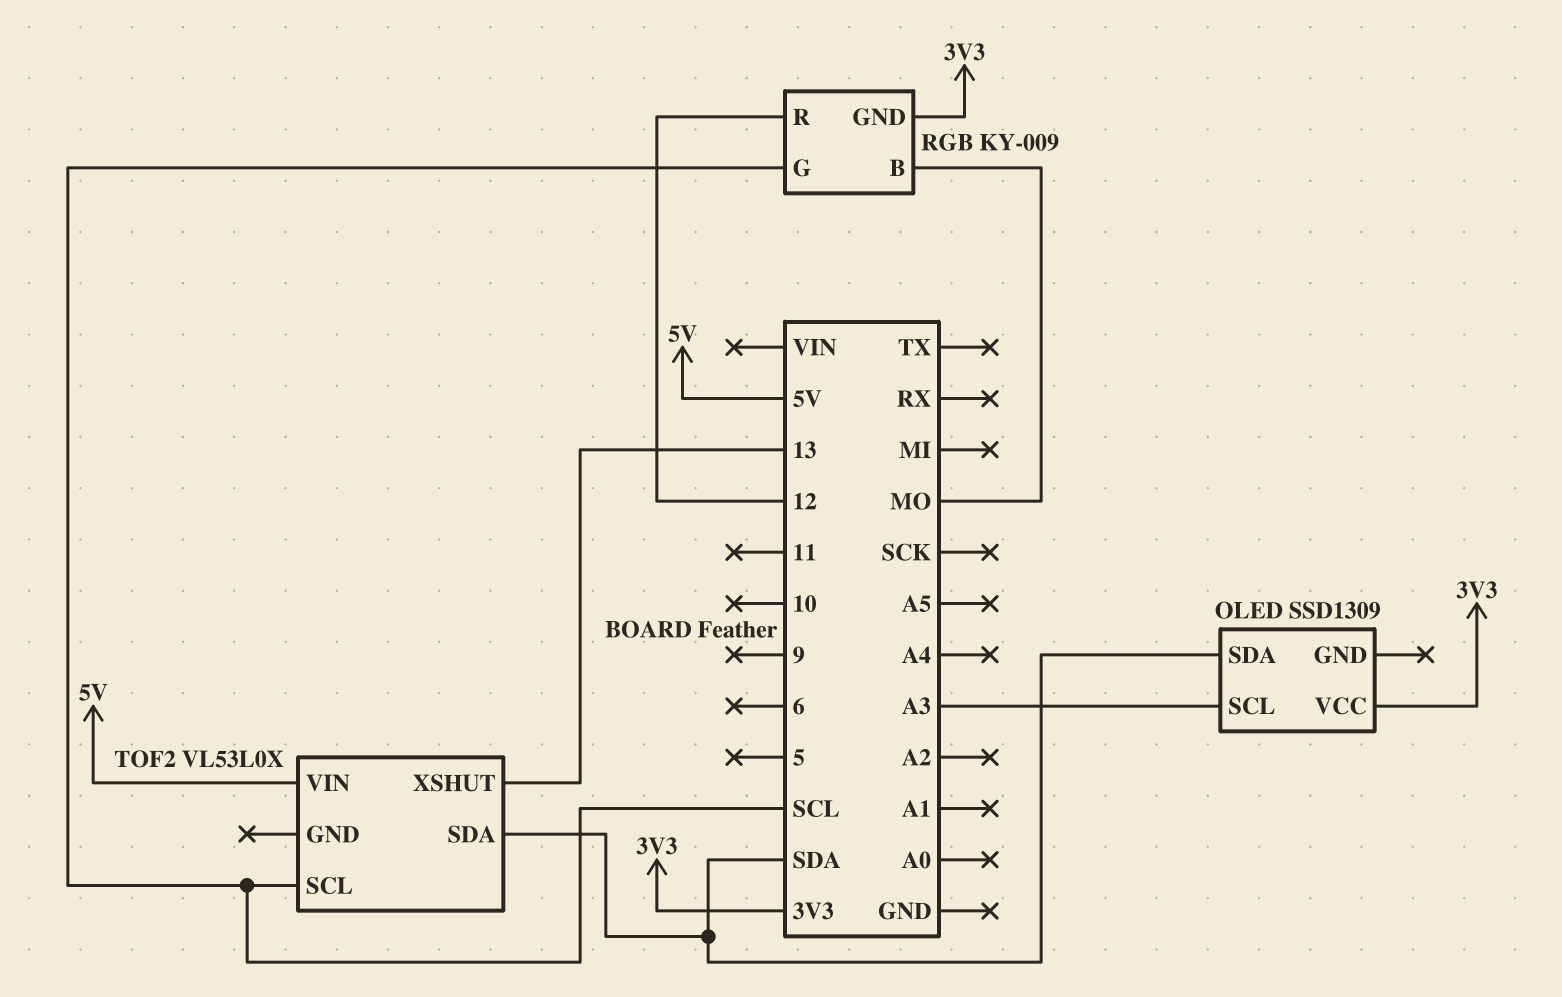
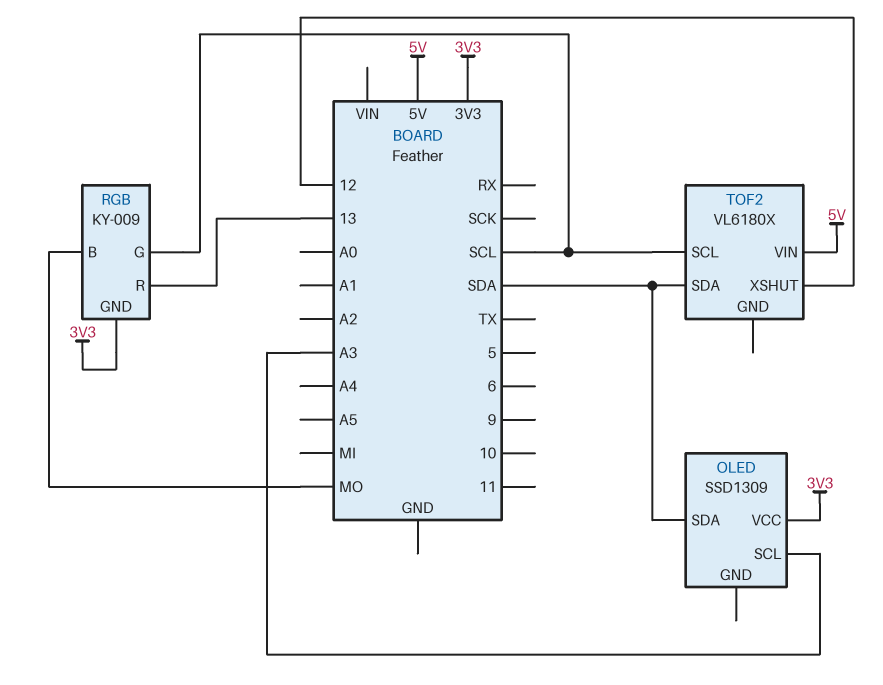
RGB pin R: 12 -> 13
TOF2: VL53L0X -> VL6180X
TOF2 pin XSHUT: 13 -> 12

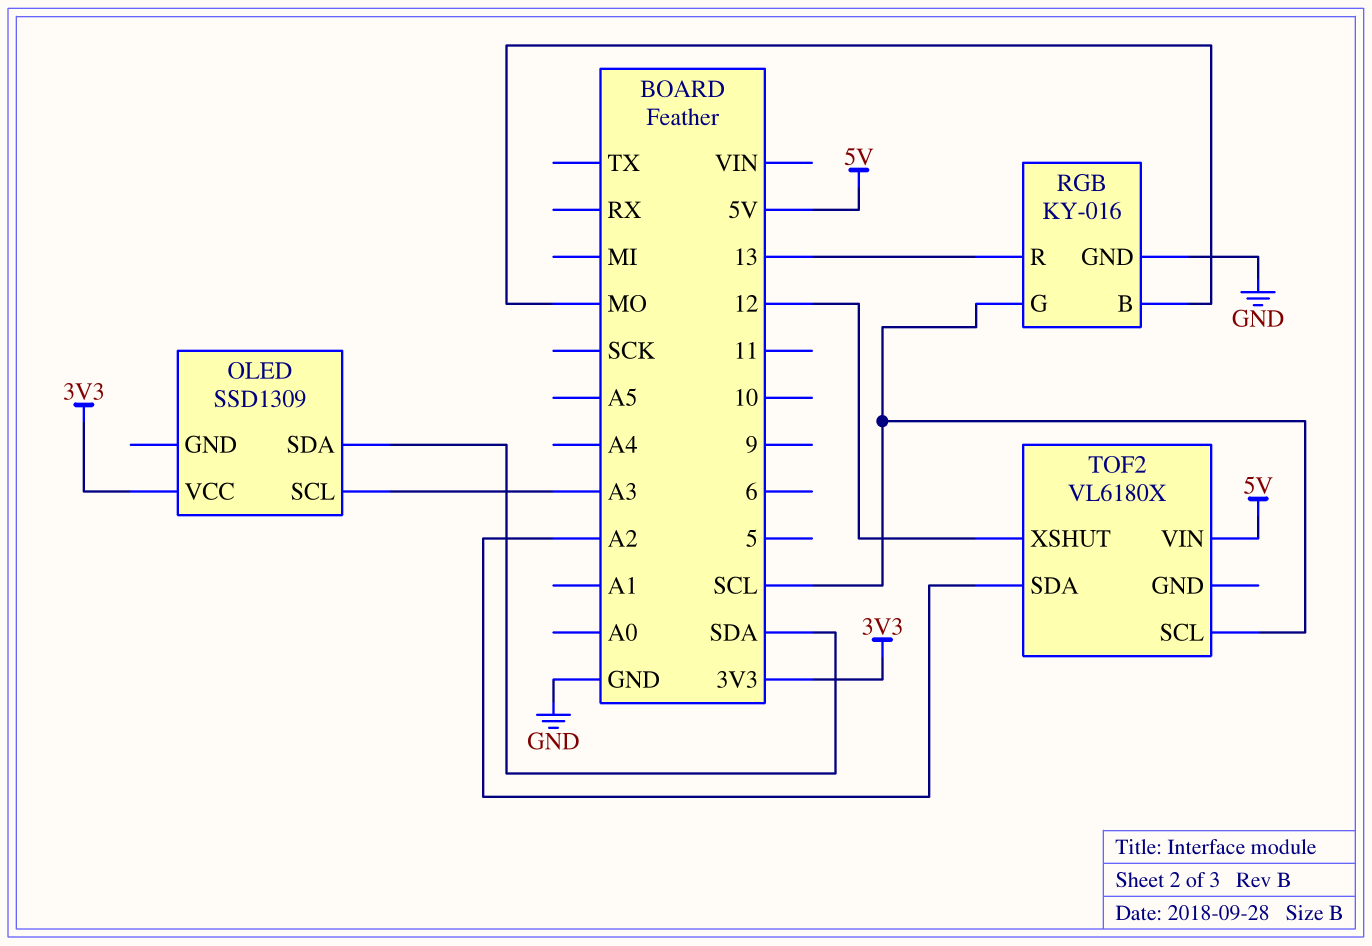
RGB: KY-009 -> KY-016
RGB pin GND: 3V3 -> GND
TOF2 pin SDA: SDA -> A2

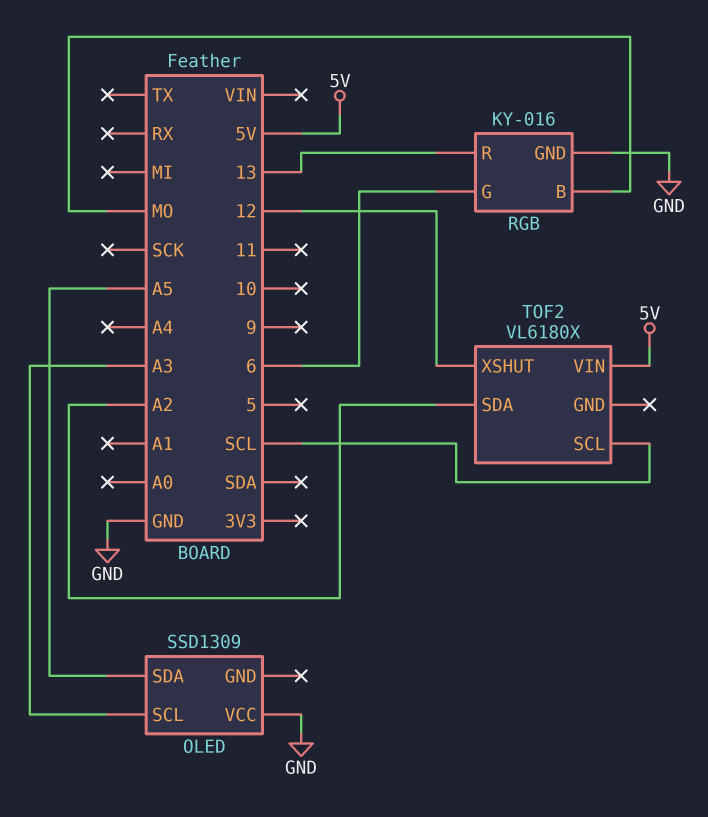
OLED pin SDA: SDA -> A5
OLED pin VCC: 3V3 -> GND
RGB pin G: SCL -> 6

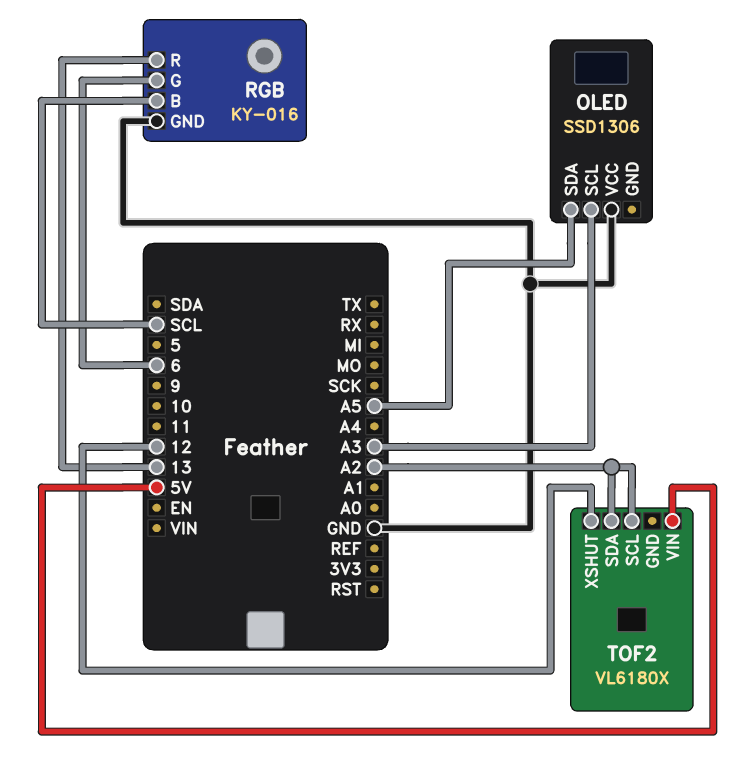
OLED: SSD1309 -> SSD1306
RGB pin B: MO -> SCL
TOF2 pin SCL: SCL -> A2

